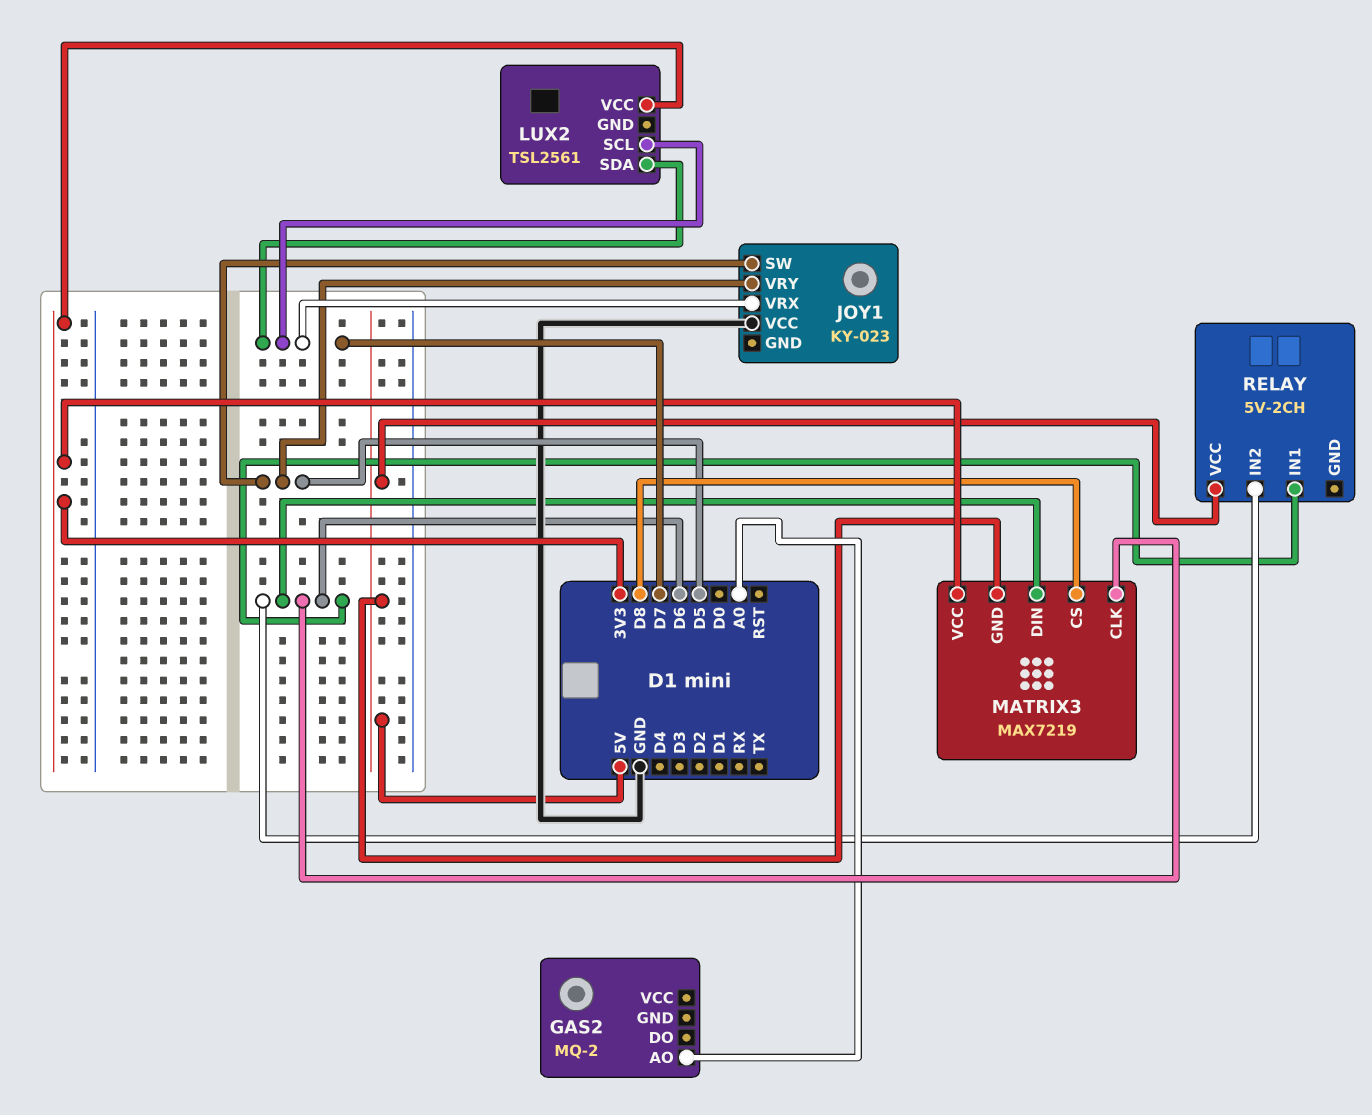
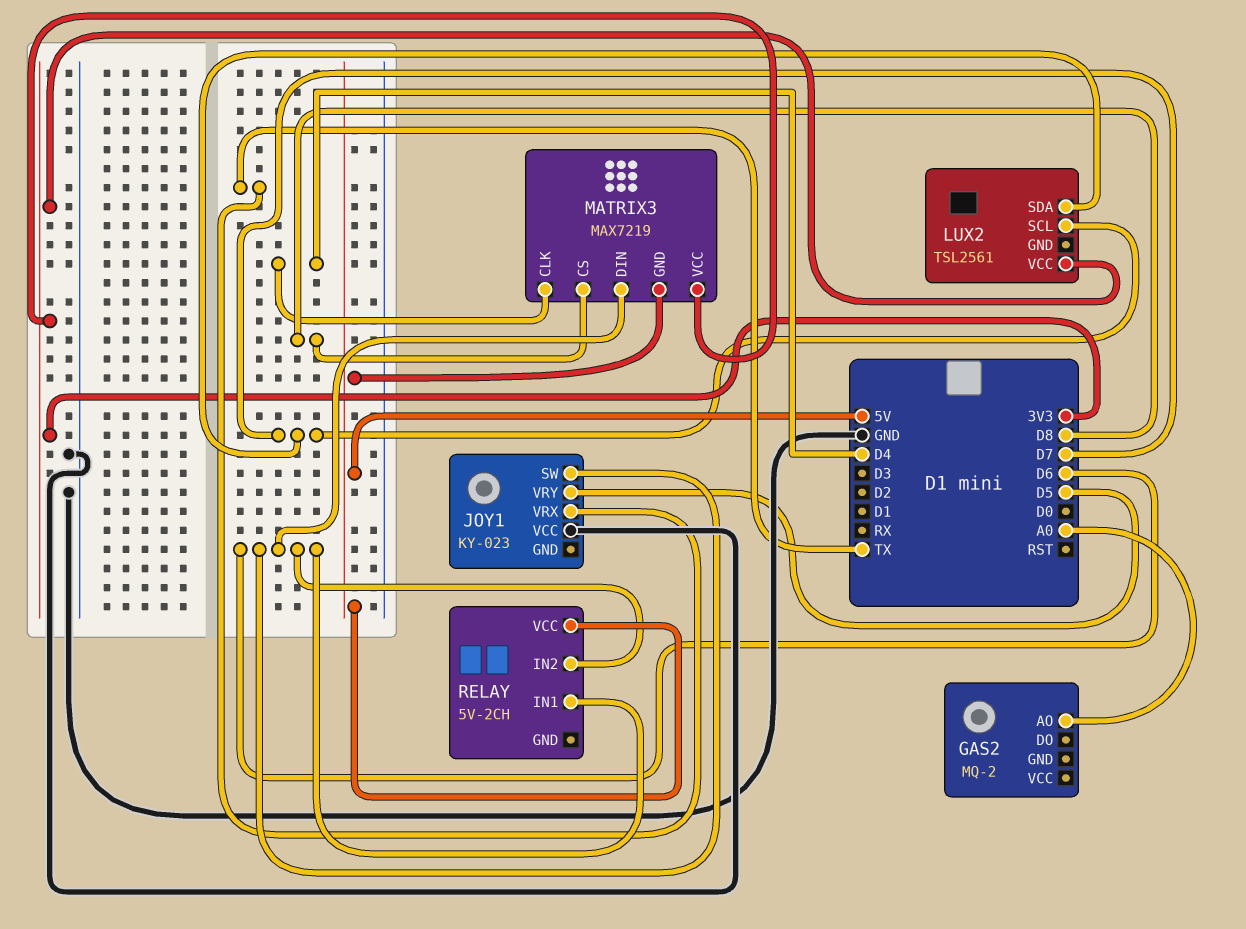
JOY1 pin SW: D5 -> D6
JOY1 pin VRX: D7 -> TX
MATRIX3 pin CLK: D6 -> D4

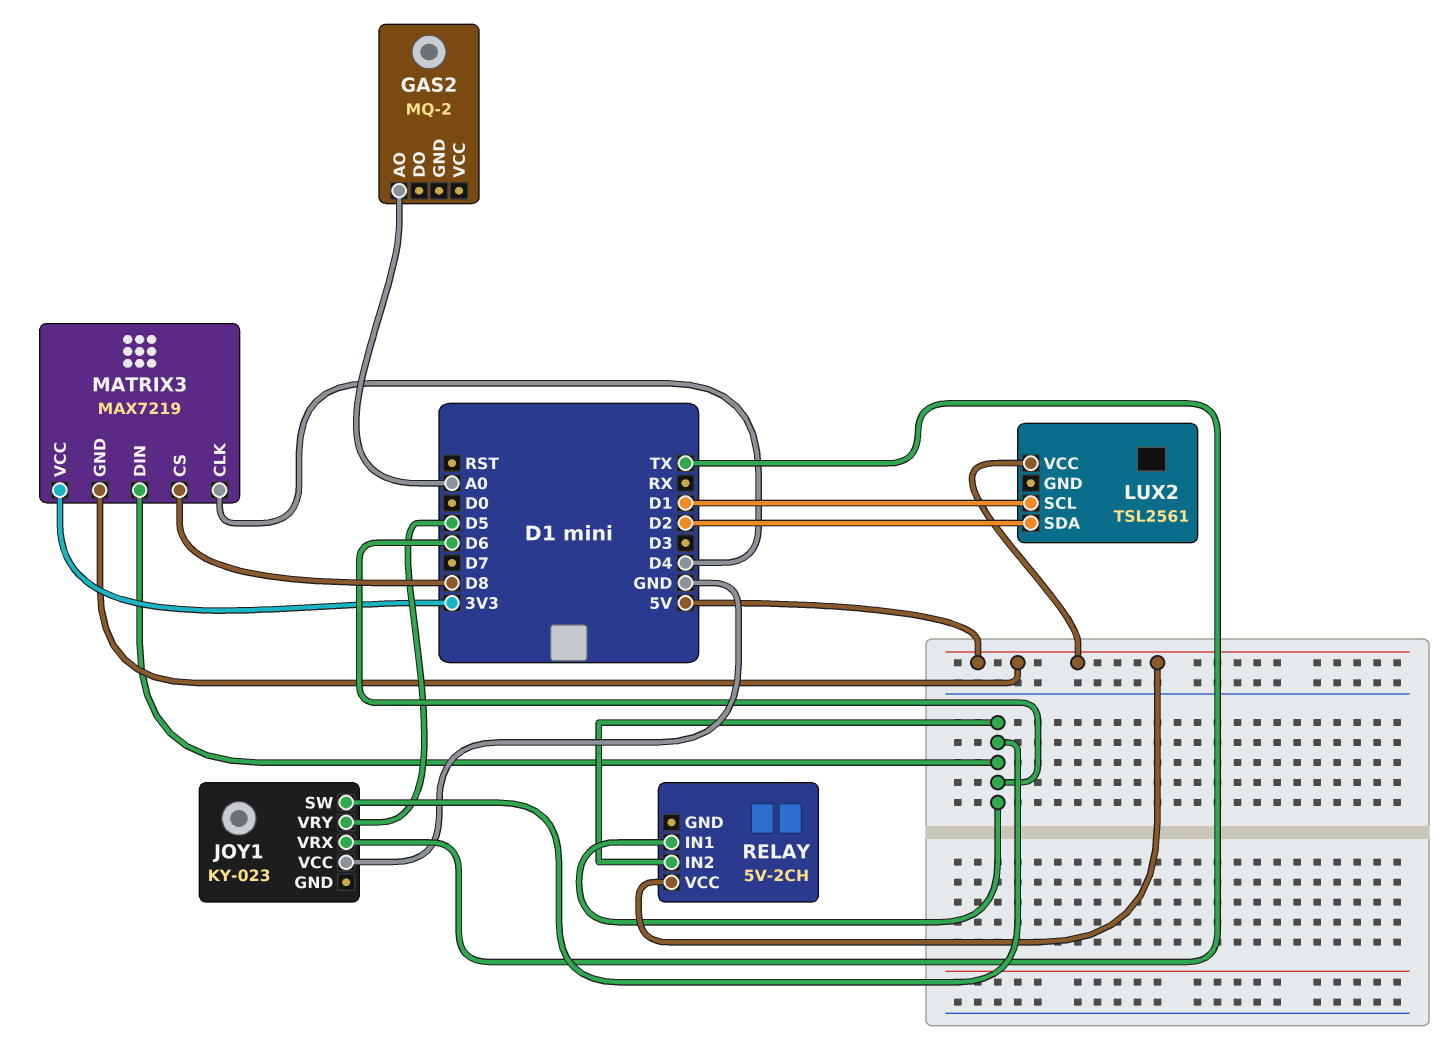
LUX2 pin SCL: D7 -> D1
LUX2 pin SDA: D7 -> D2
LUX2 pin VCC: 3V3 -> 5V

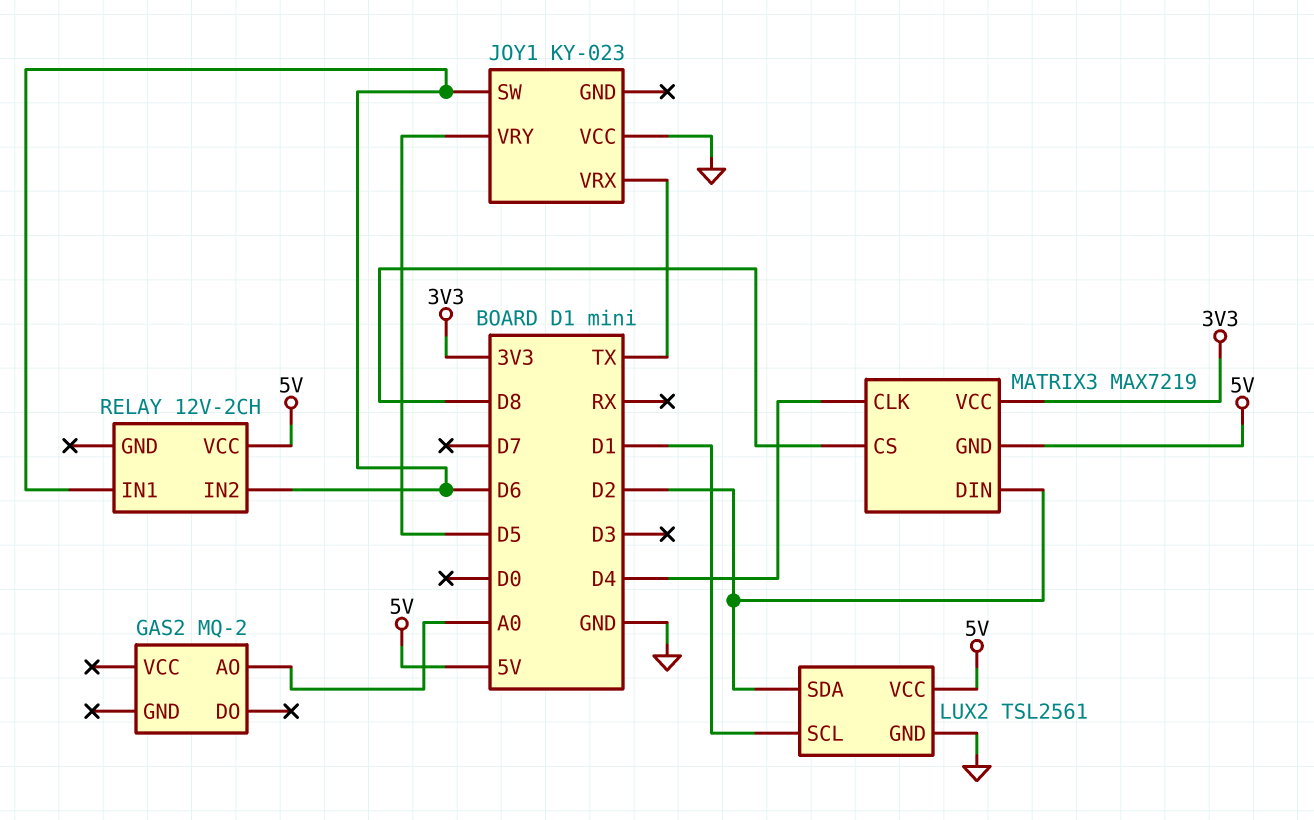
LUX2 pin GND: none -> GND
MATRIX3 pin DIN: D6 -> D2
RELAY: 5V-2CH -> 12V-2CH

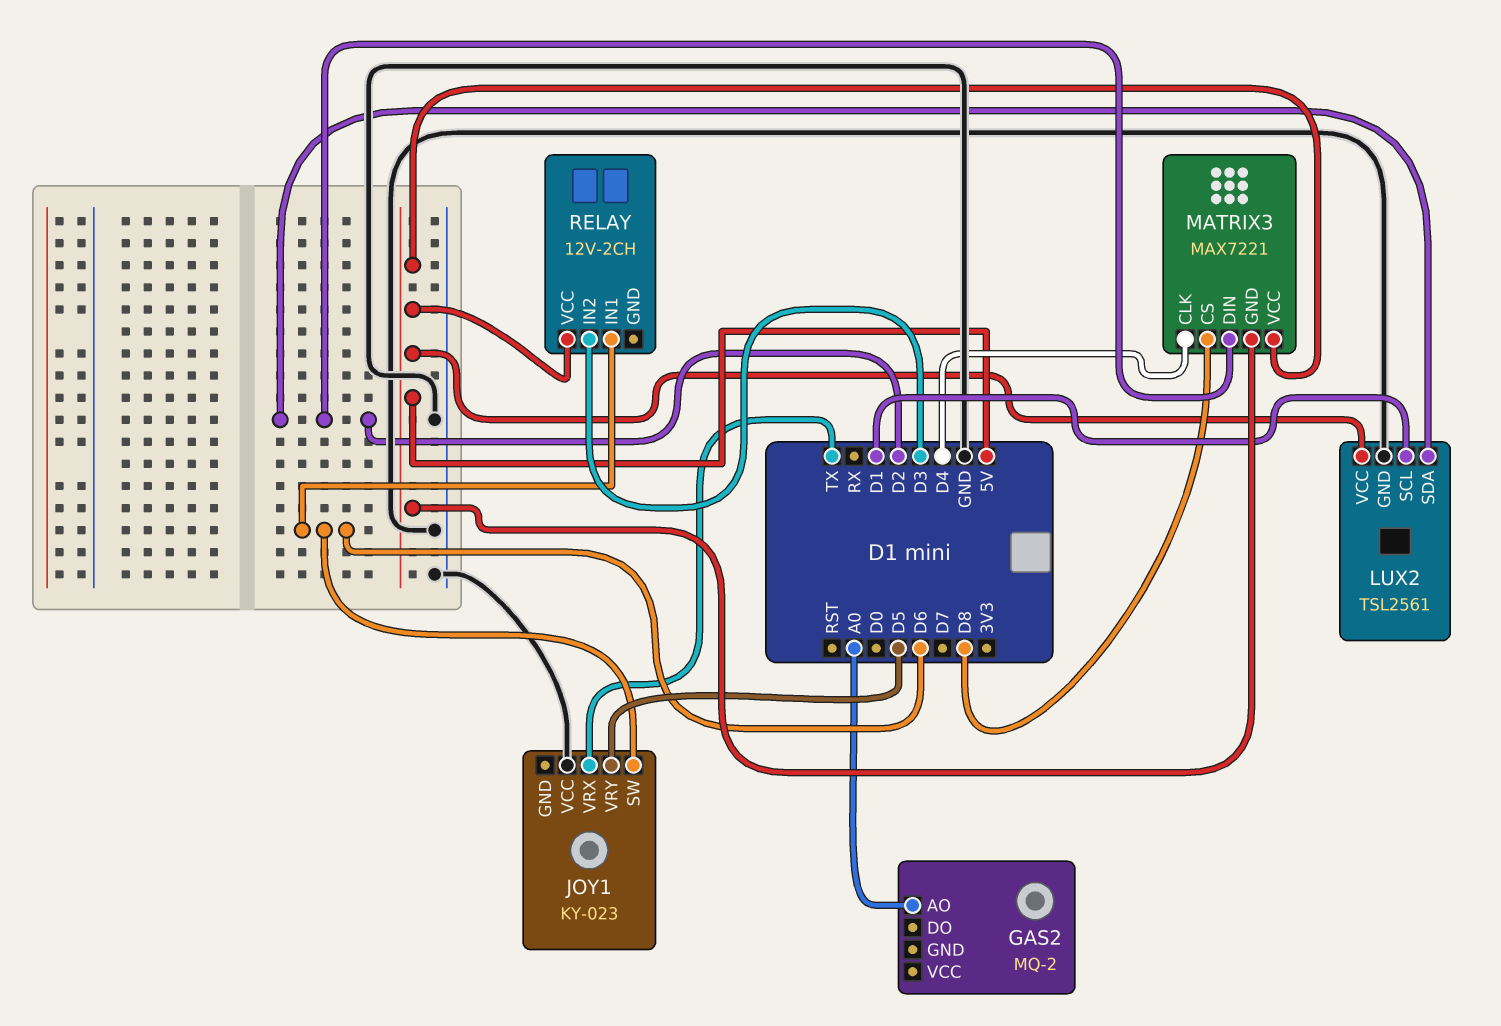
MATRIX3: MAX7219 -> MAX7221
MATRIX3 pin VCC: 3V3 -> 5V
RELAY pin IN2: D6 -> D3

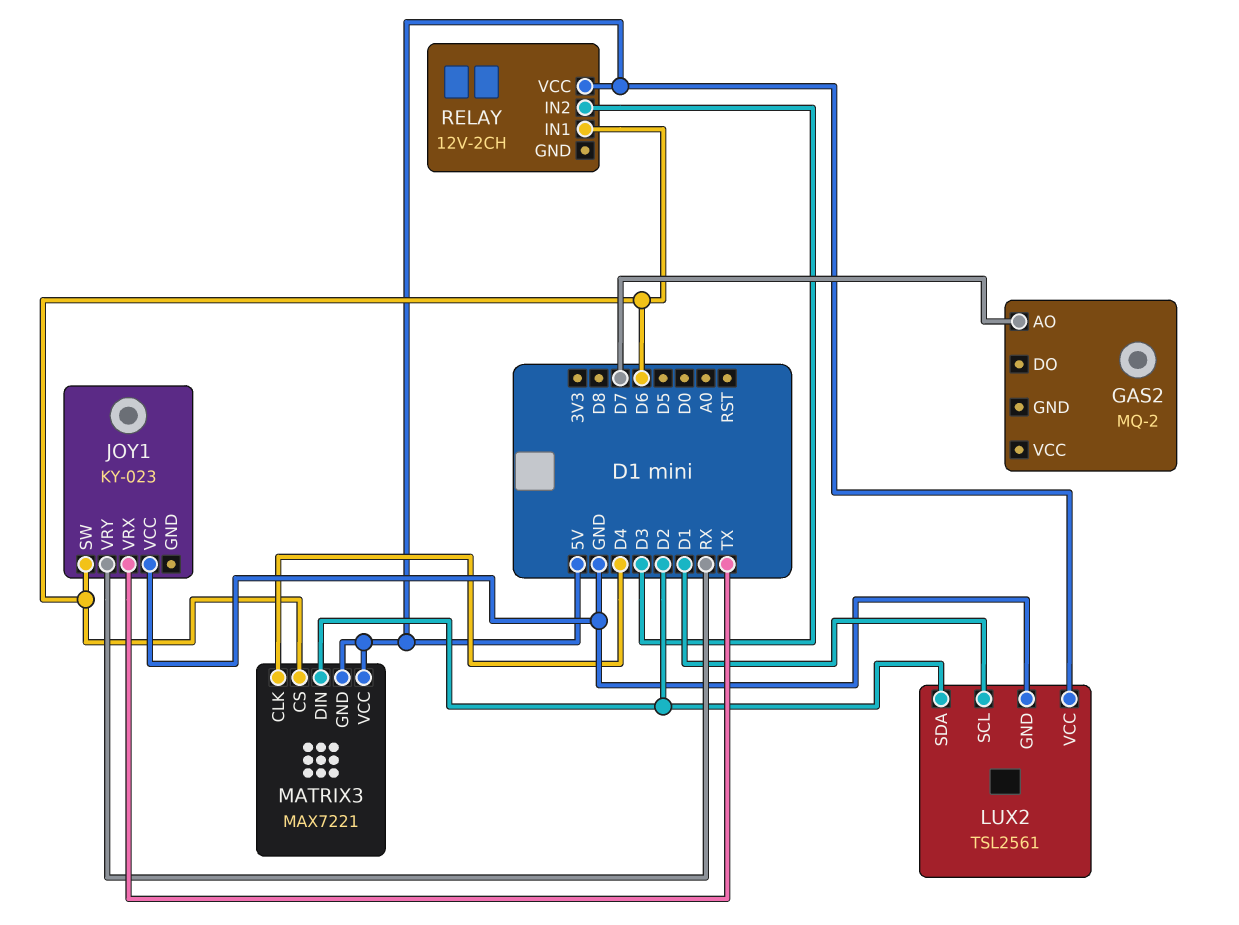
GAS2 pin AO: A0 -> D7
JOY1 pin VRY: D5 -> RX
MATRIX3 pin CS: D8 -> D6

